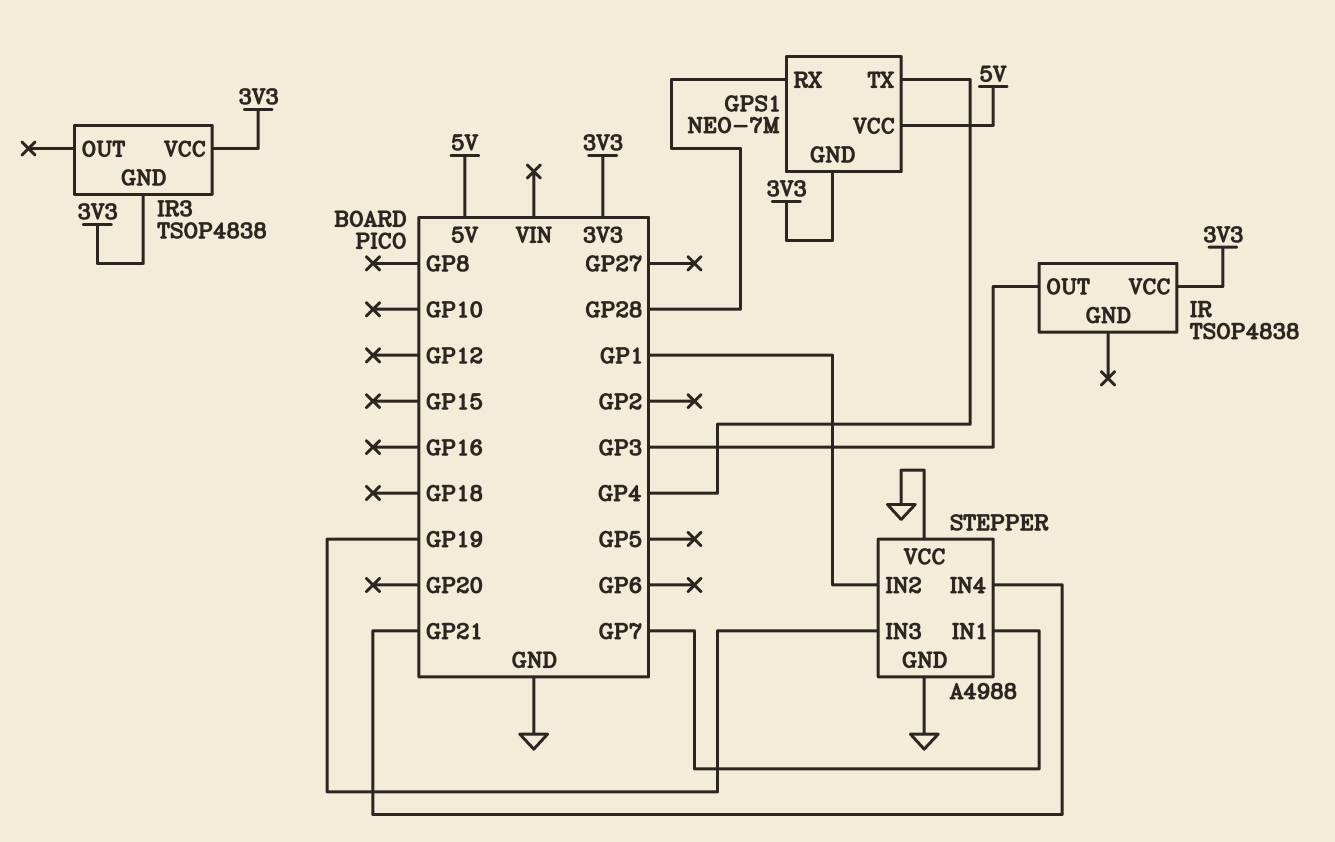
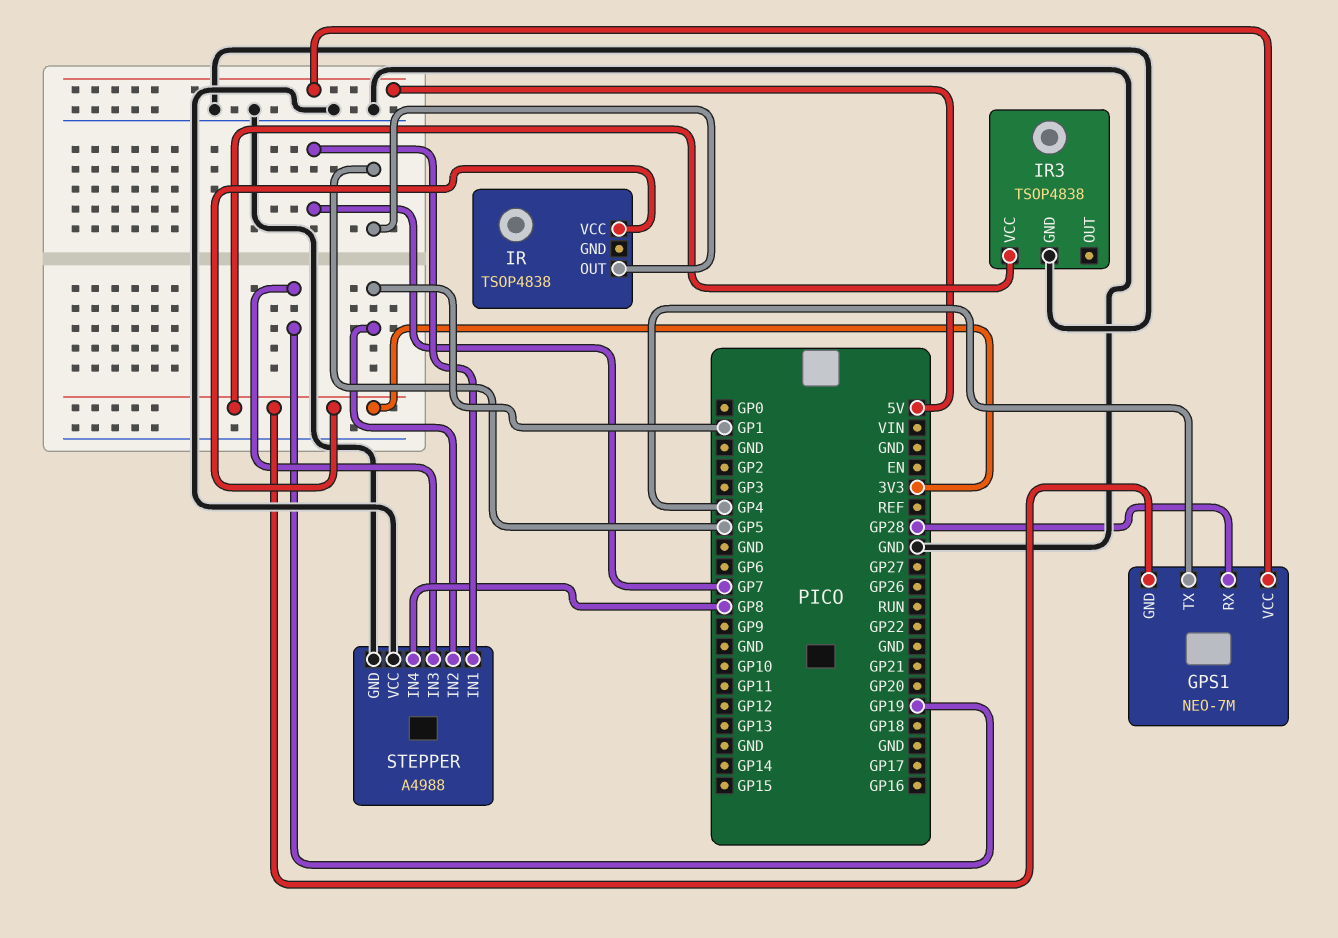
IR pin OUT: GP3 -> GP5
IR3 pin GND: 3V3 -> GND
STEPPER pin IN4: GP21 -> GP8

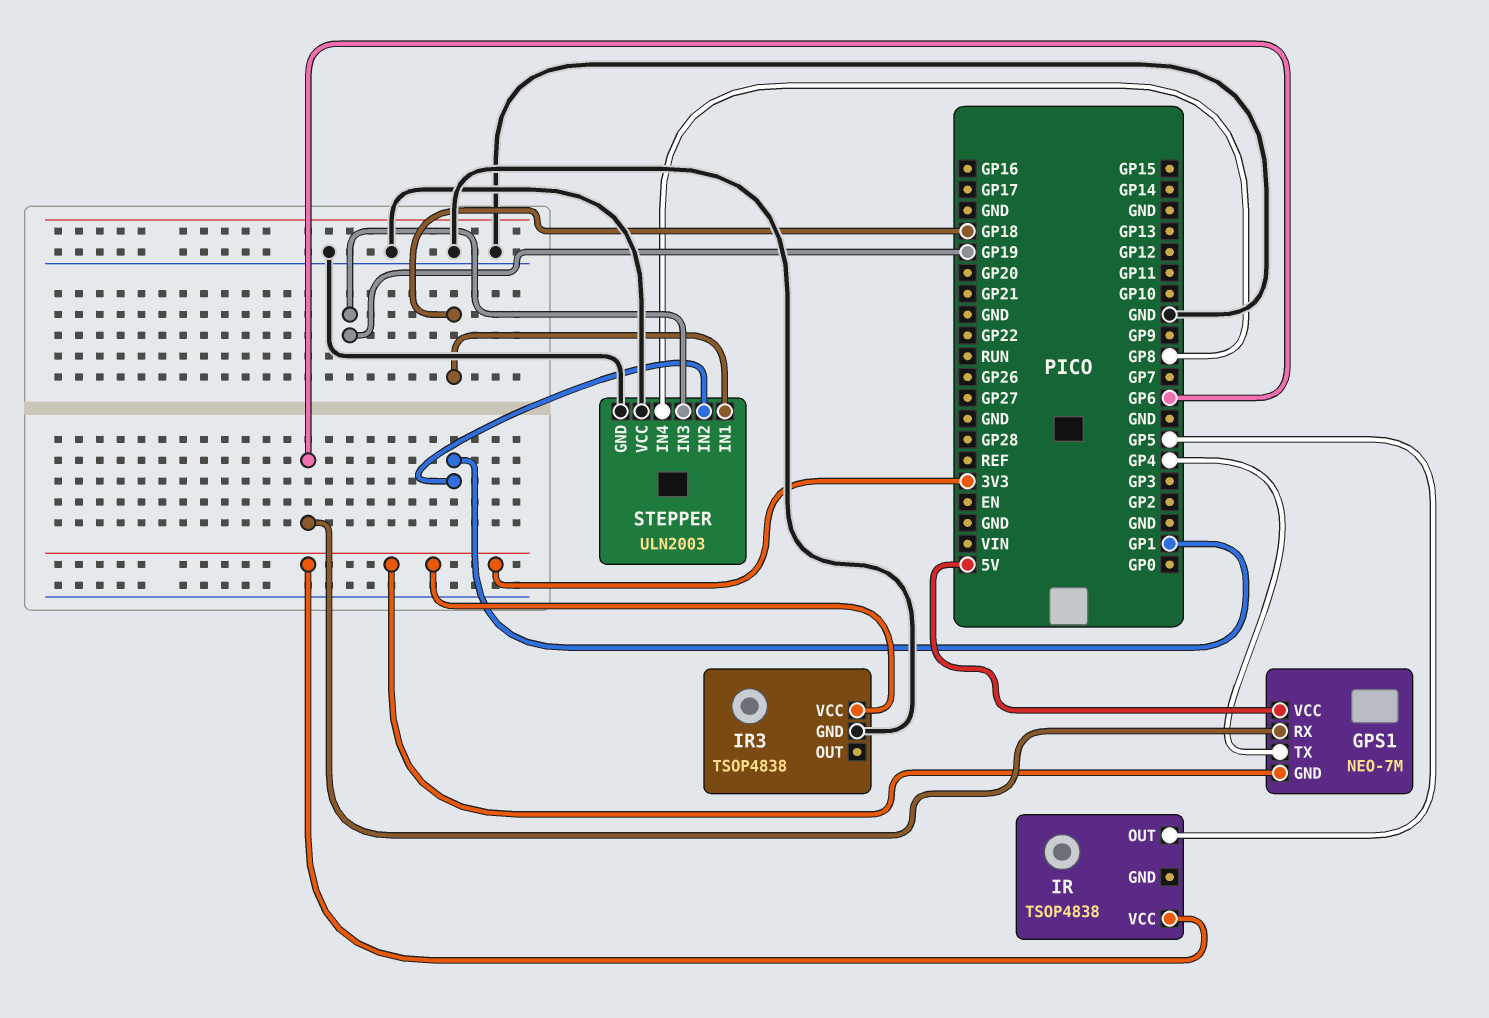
GPS1 pin RX: GP28 -> GP6
STEPPER: A4988 -> ULN2003
STEPPER pin IN1: GP7 -> GP18

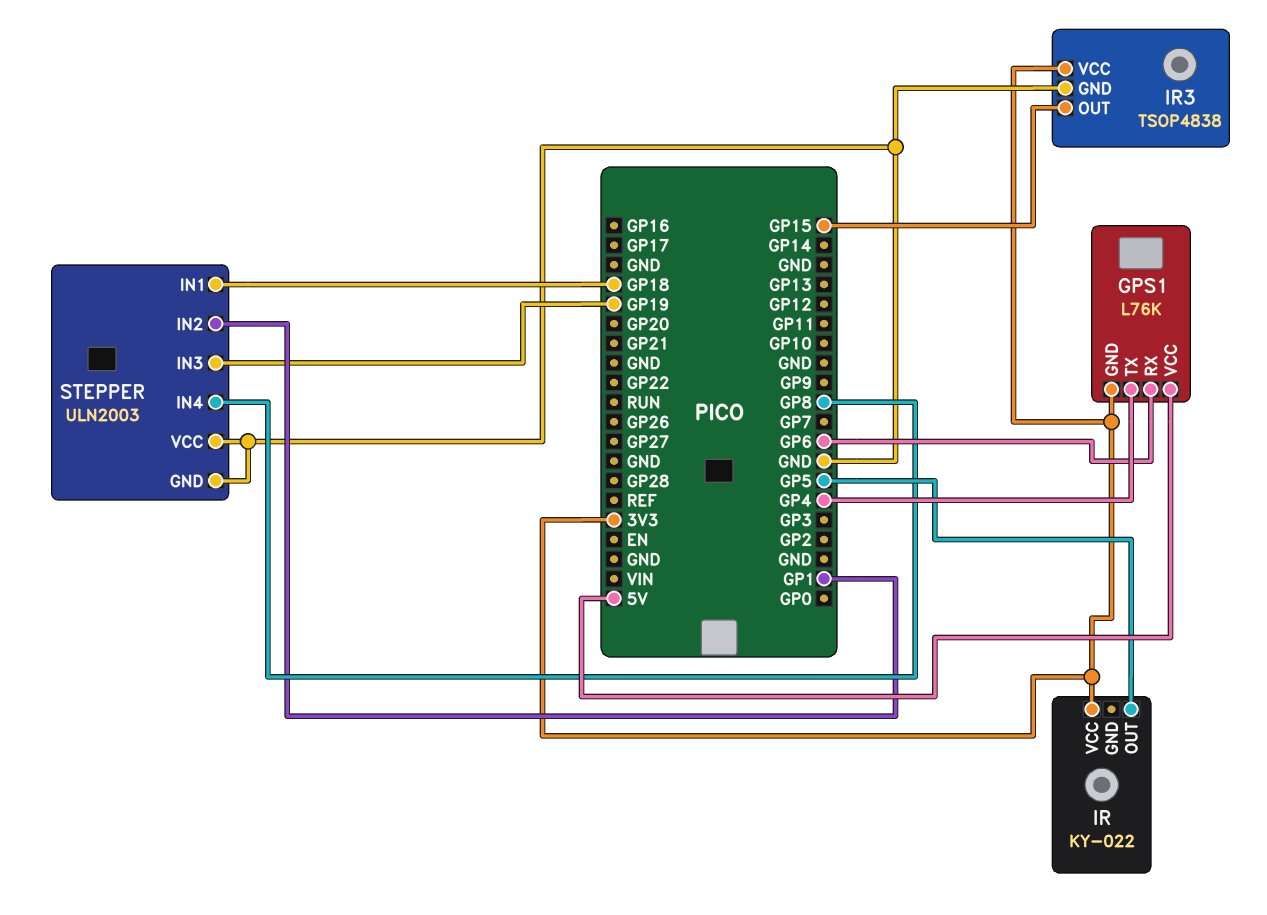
GPS1: NEO-7M -> L76K
IR: TSOP4838 -> KY-022
IR3 pin OUT: none -> GP15

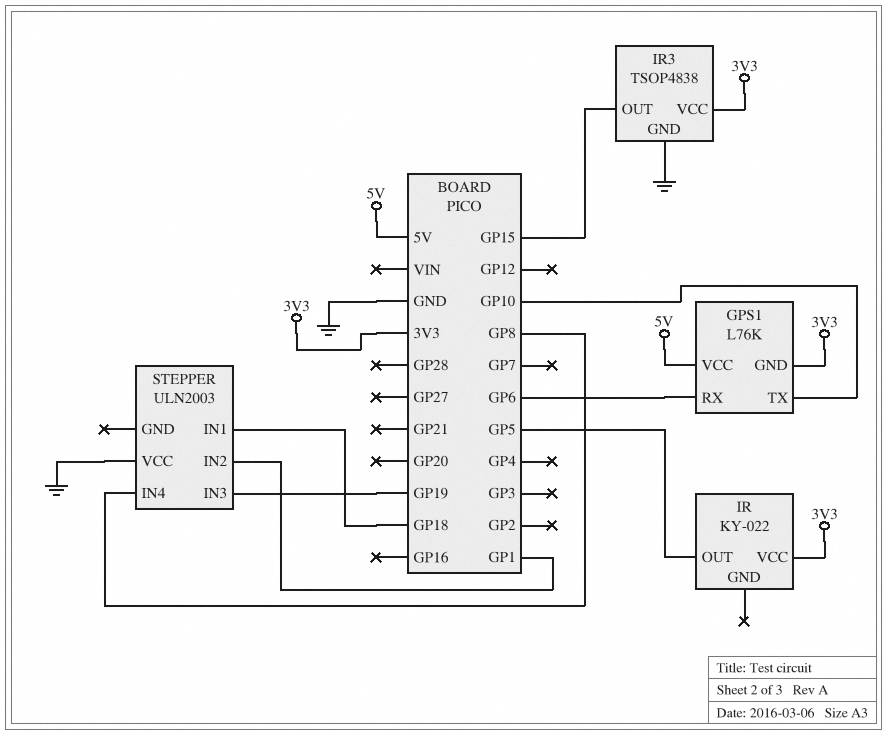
GPS1 pin TX: GP4 -> GP10
STEPPER pin GND: GND -> none

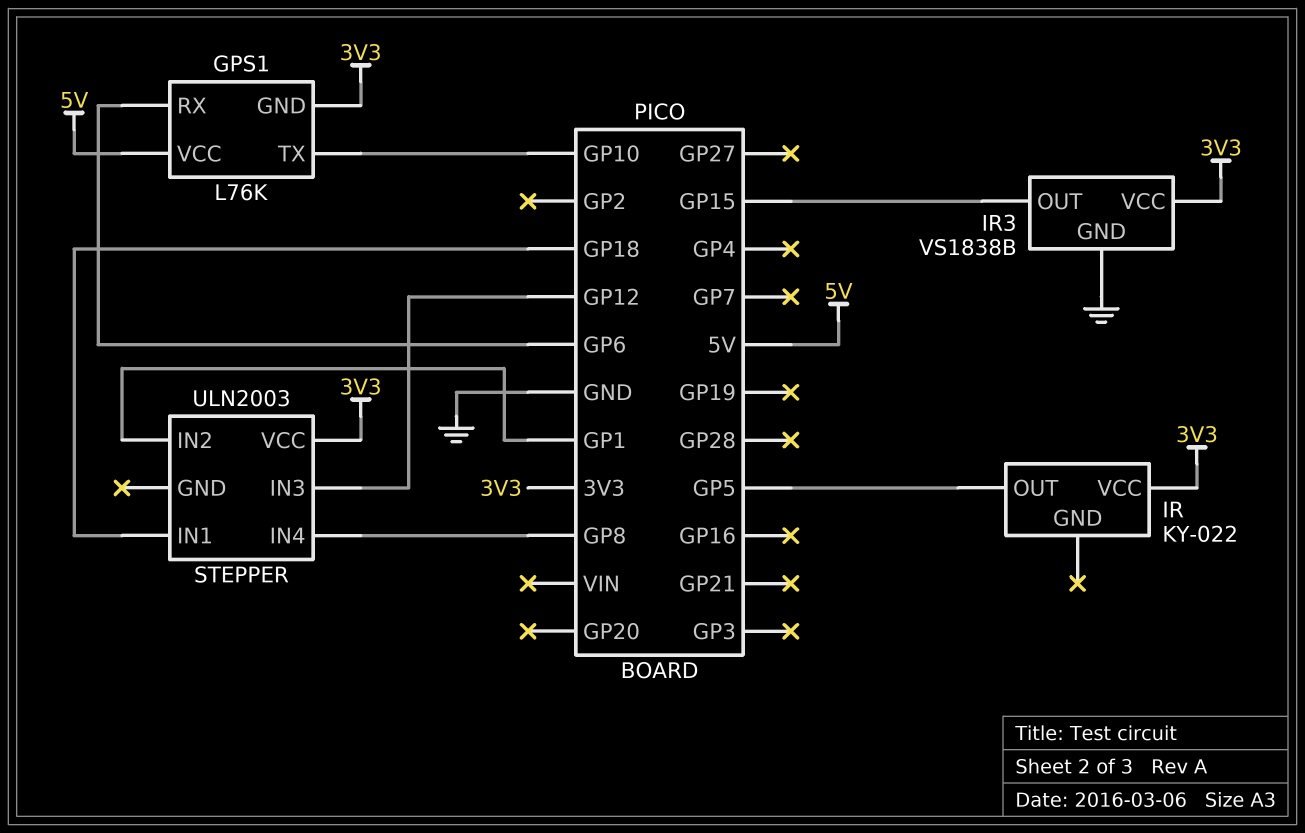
IR3: TSOP4838 -> VS1838B
STEPPER pin IN3: GP19 -> GP12
STEPPER pin VCC: GND -> 3V3

